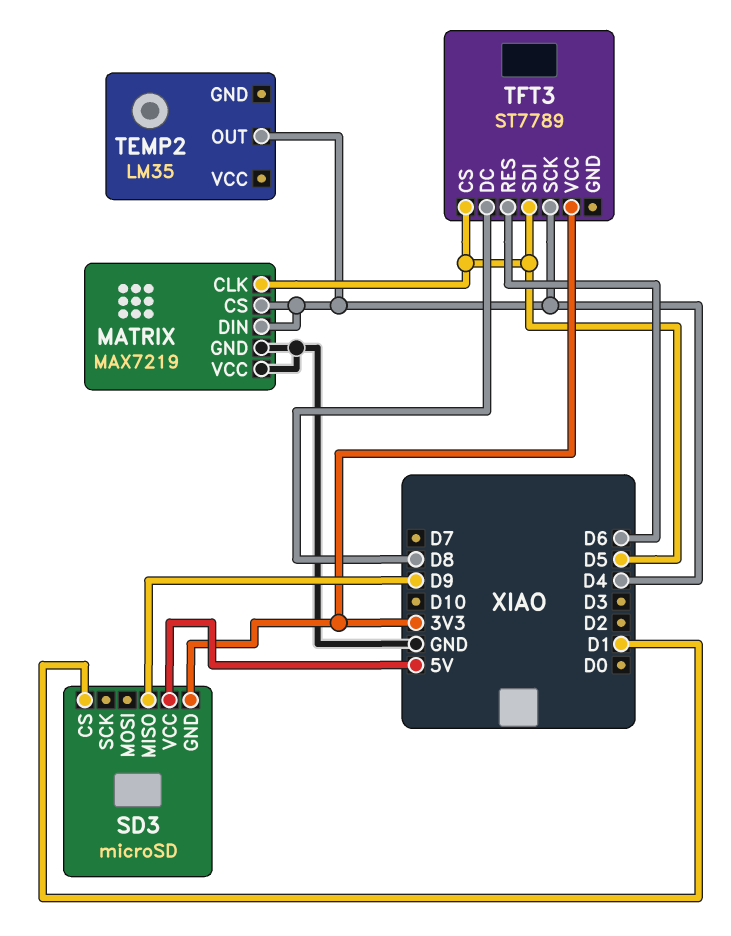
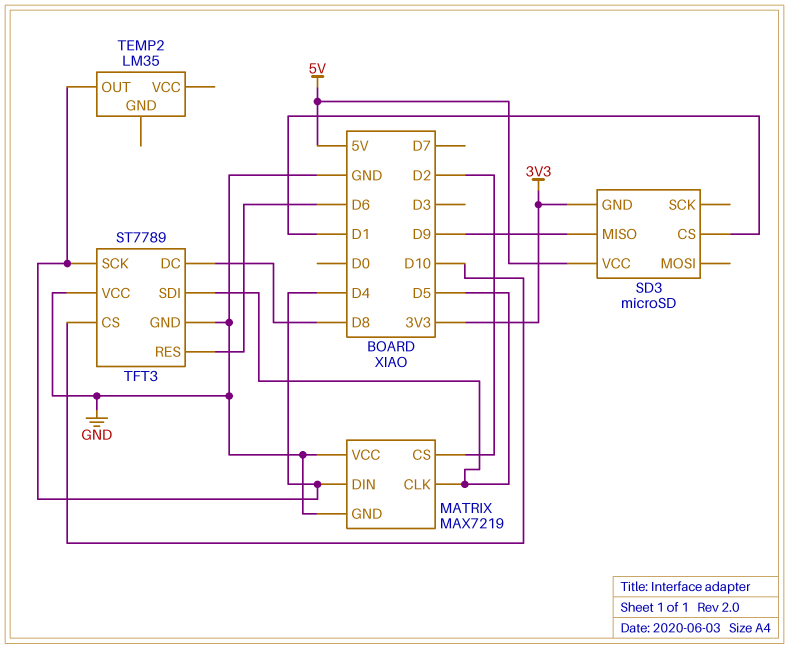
MATRIX pin CS: D4 -> D2
TFT3 pin CS: D5 -> D10
TFT3 pin GND: none -> GND
TFT3 pin VCC: 3V3 -> GND

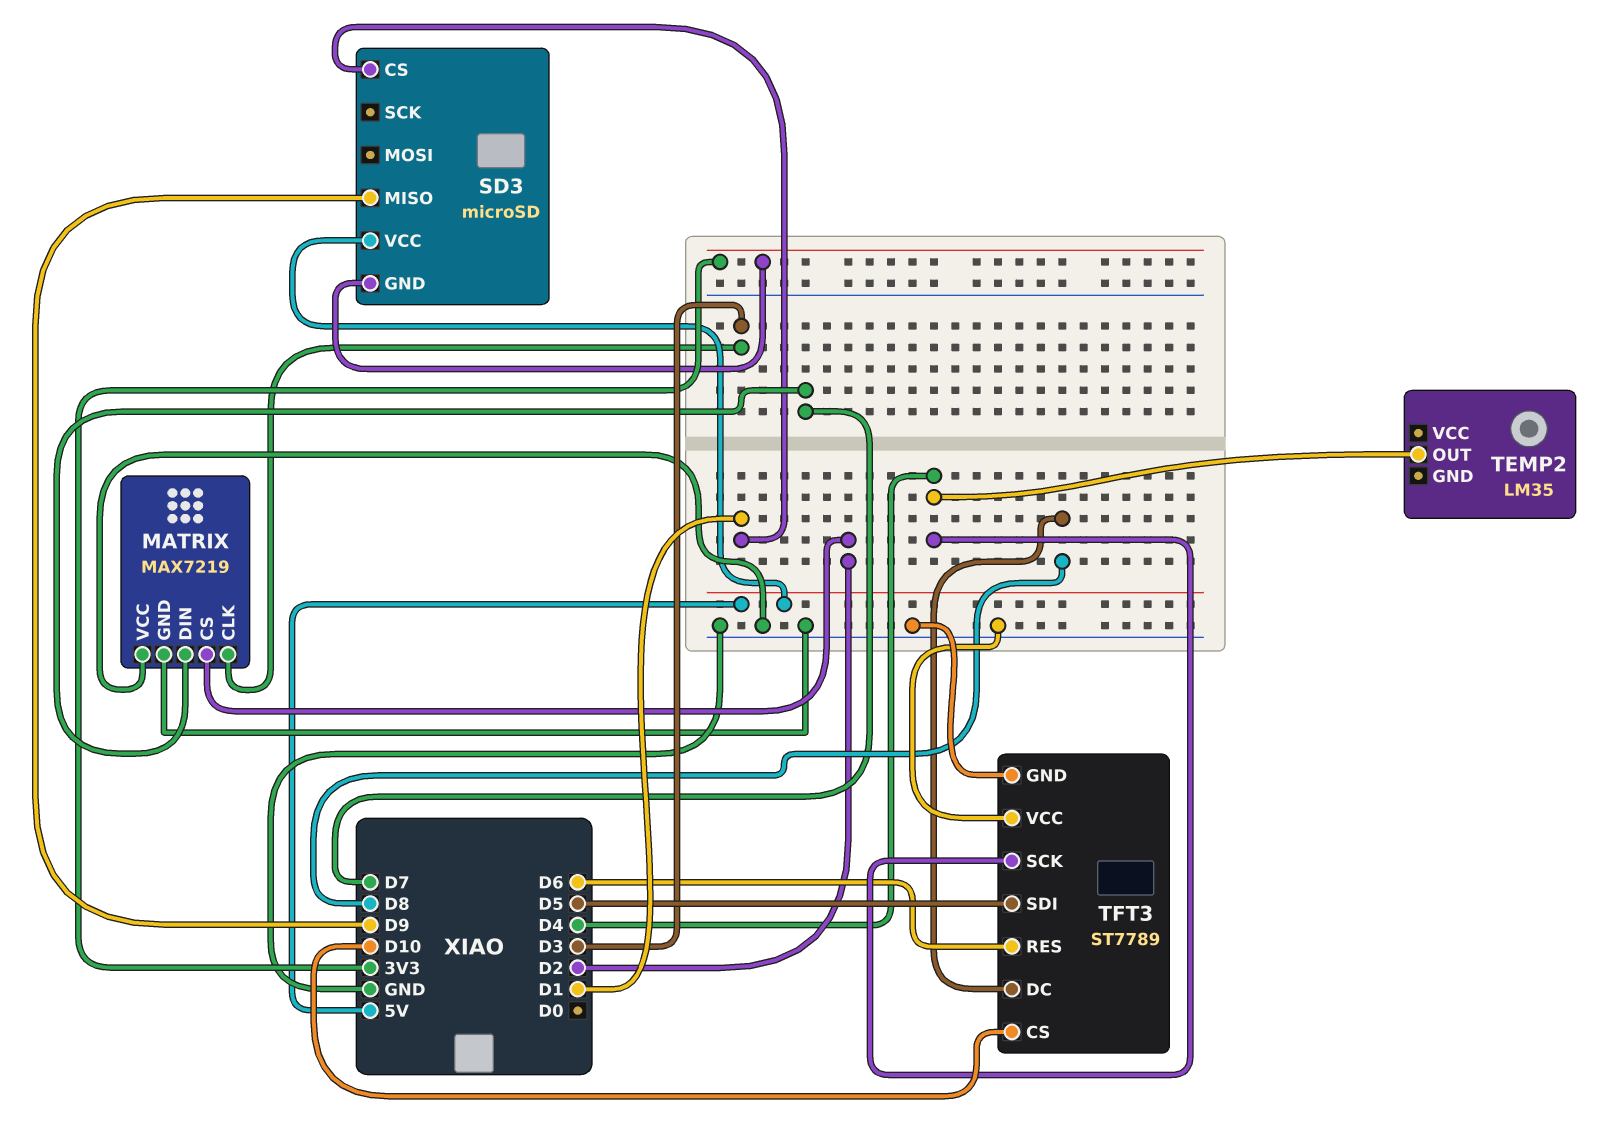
MATRIX pin CLK: D5 -> D3
MATRIX pin DIN: D4 -> D7

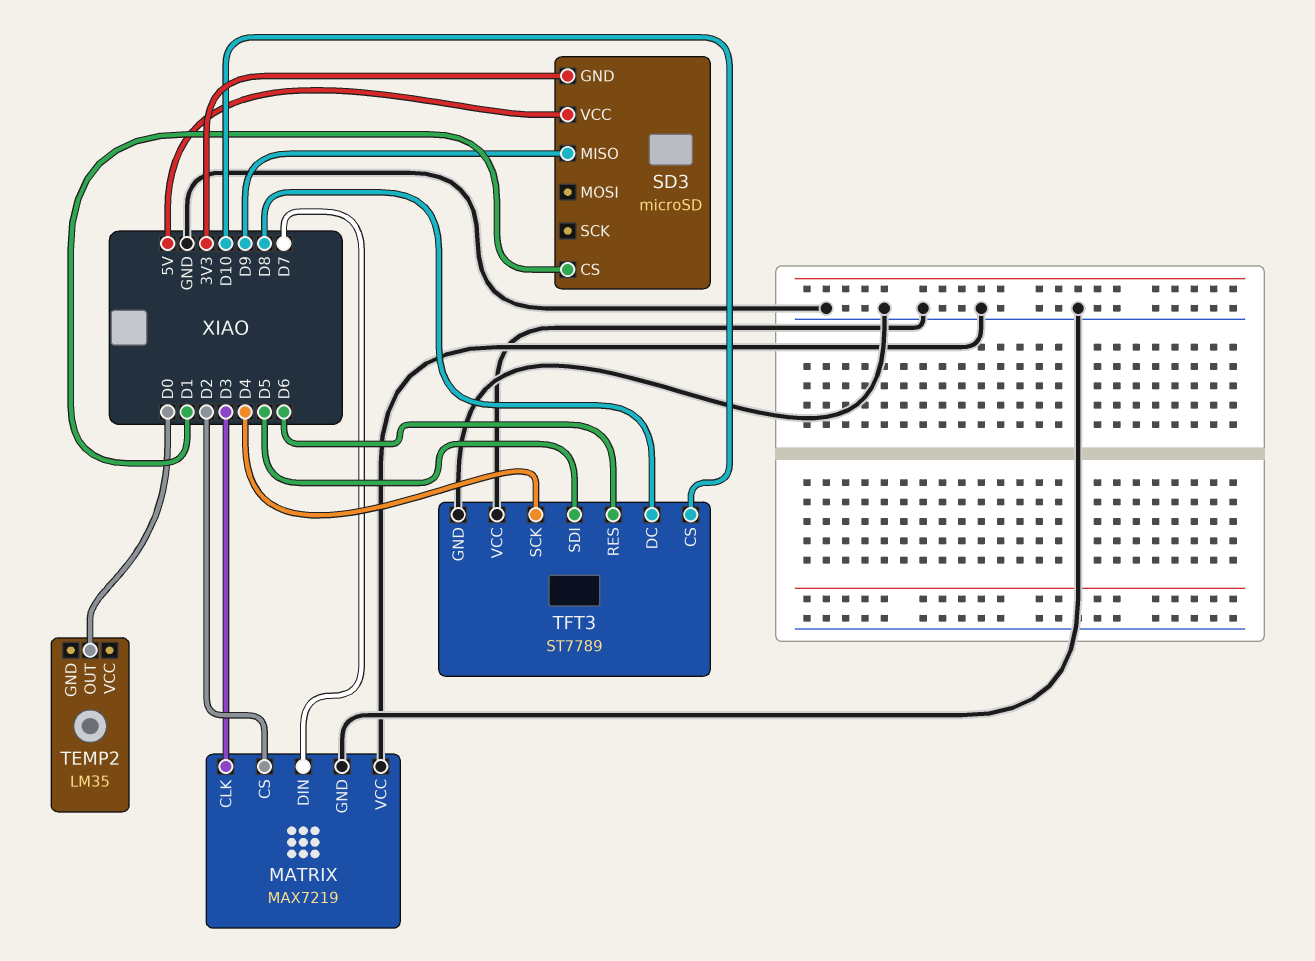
TEMP2 pin OUT: D4 -> D0

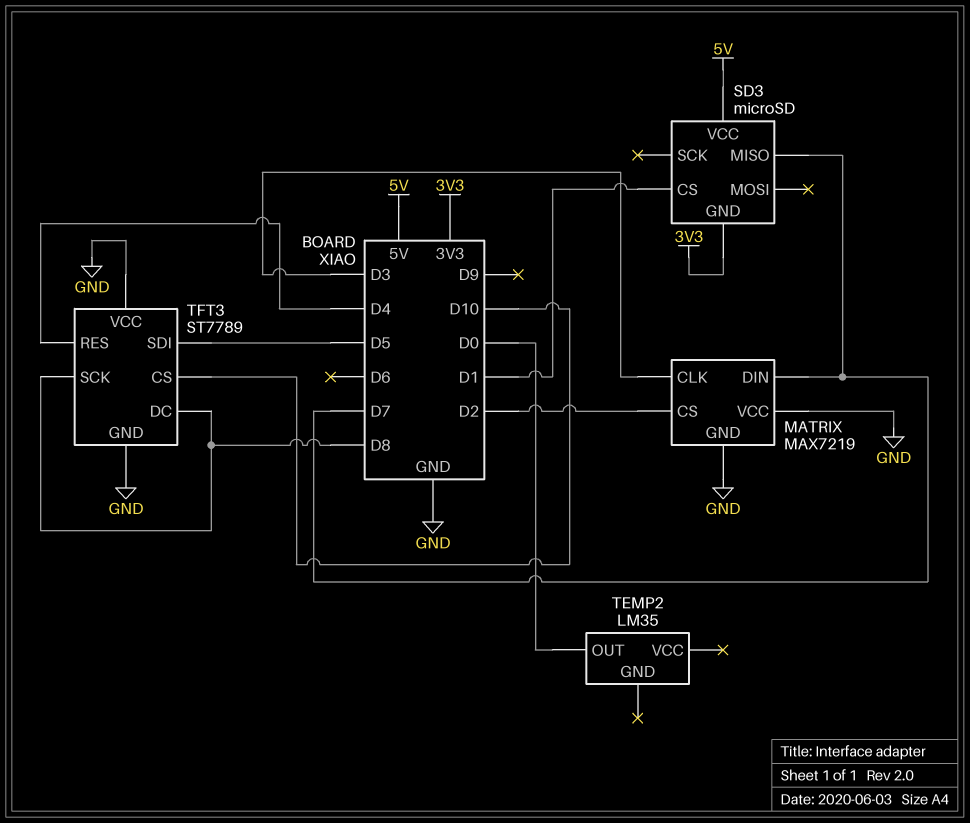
SD3 pin MISO: D9 -> D7
TFT3 pin RES: D6 -> D4
TFT3 pin SCK: D4 -> D8

